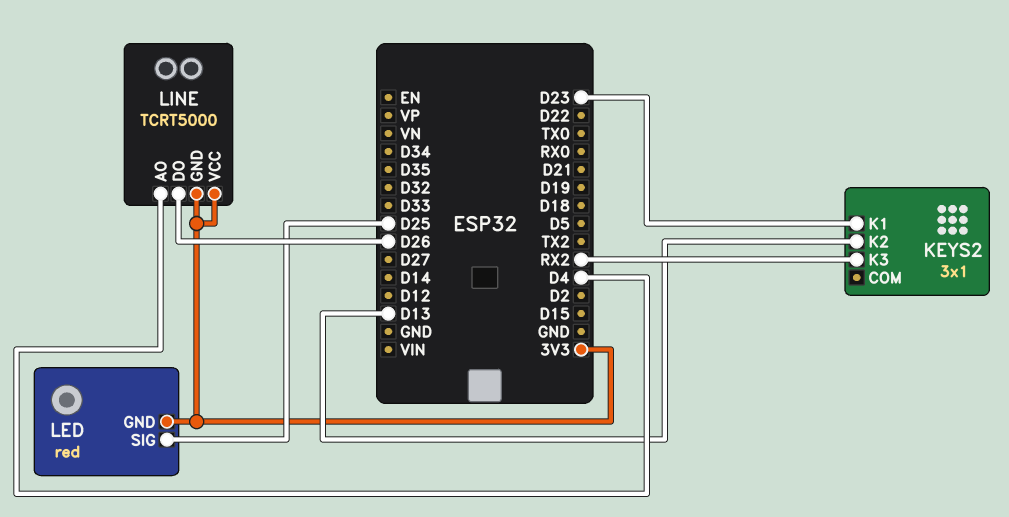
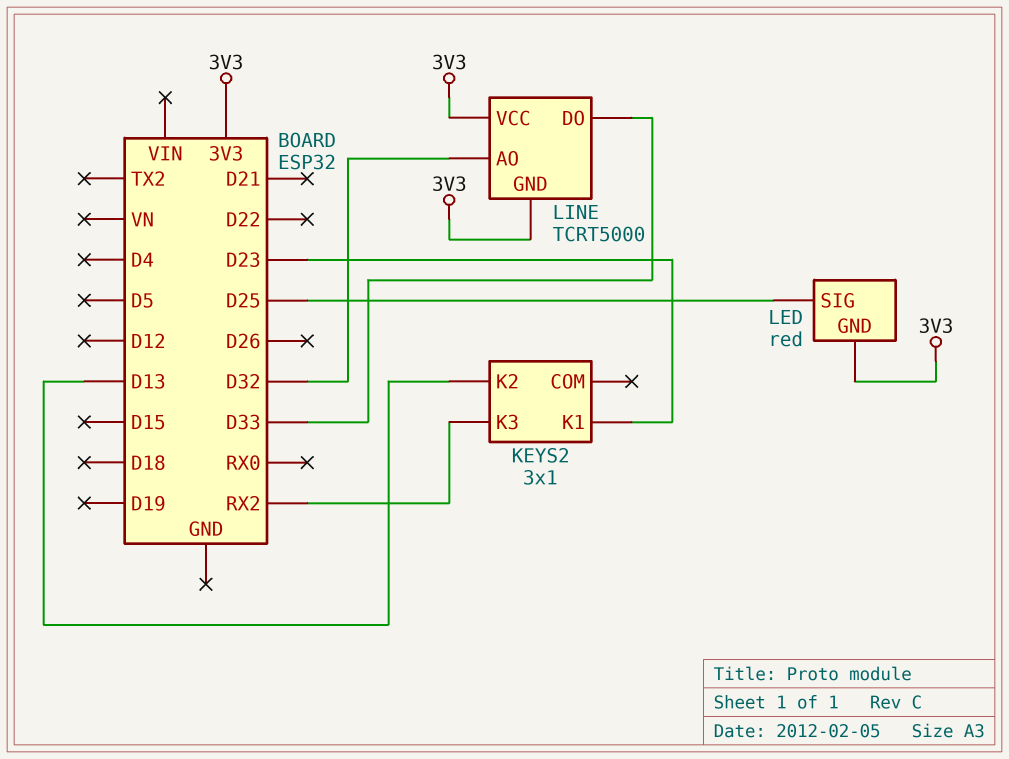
LINE pin AO: D4 -> D32
LINE pin DO: D26 -> D33

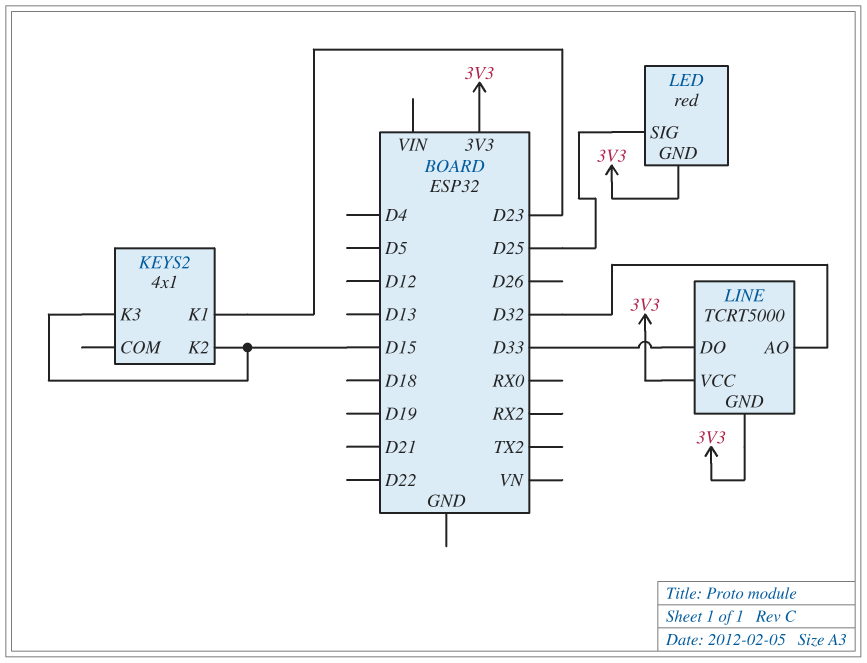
KEYS2: 3x1 -> 4x1
KEYS2 pin K2: D13 -> D15
KEYS2 pin K3: RX2 -> D15

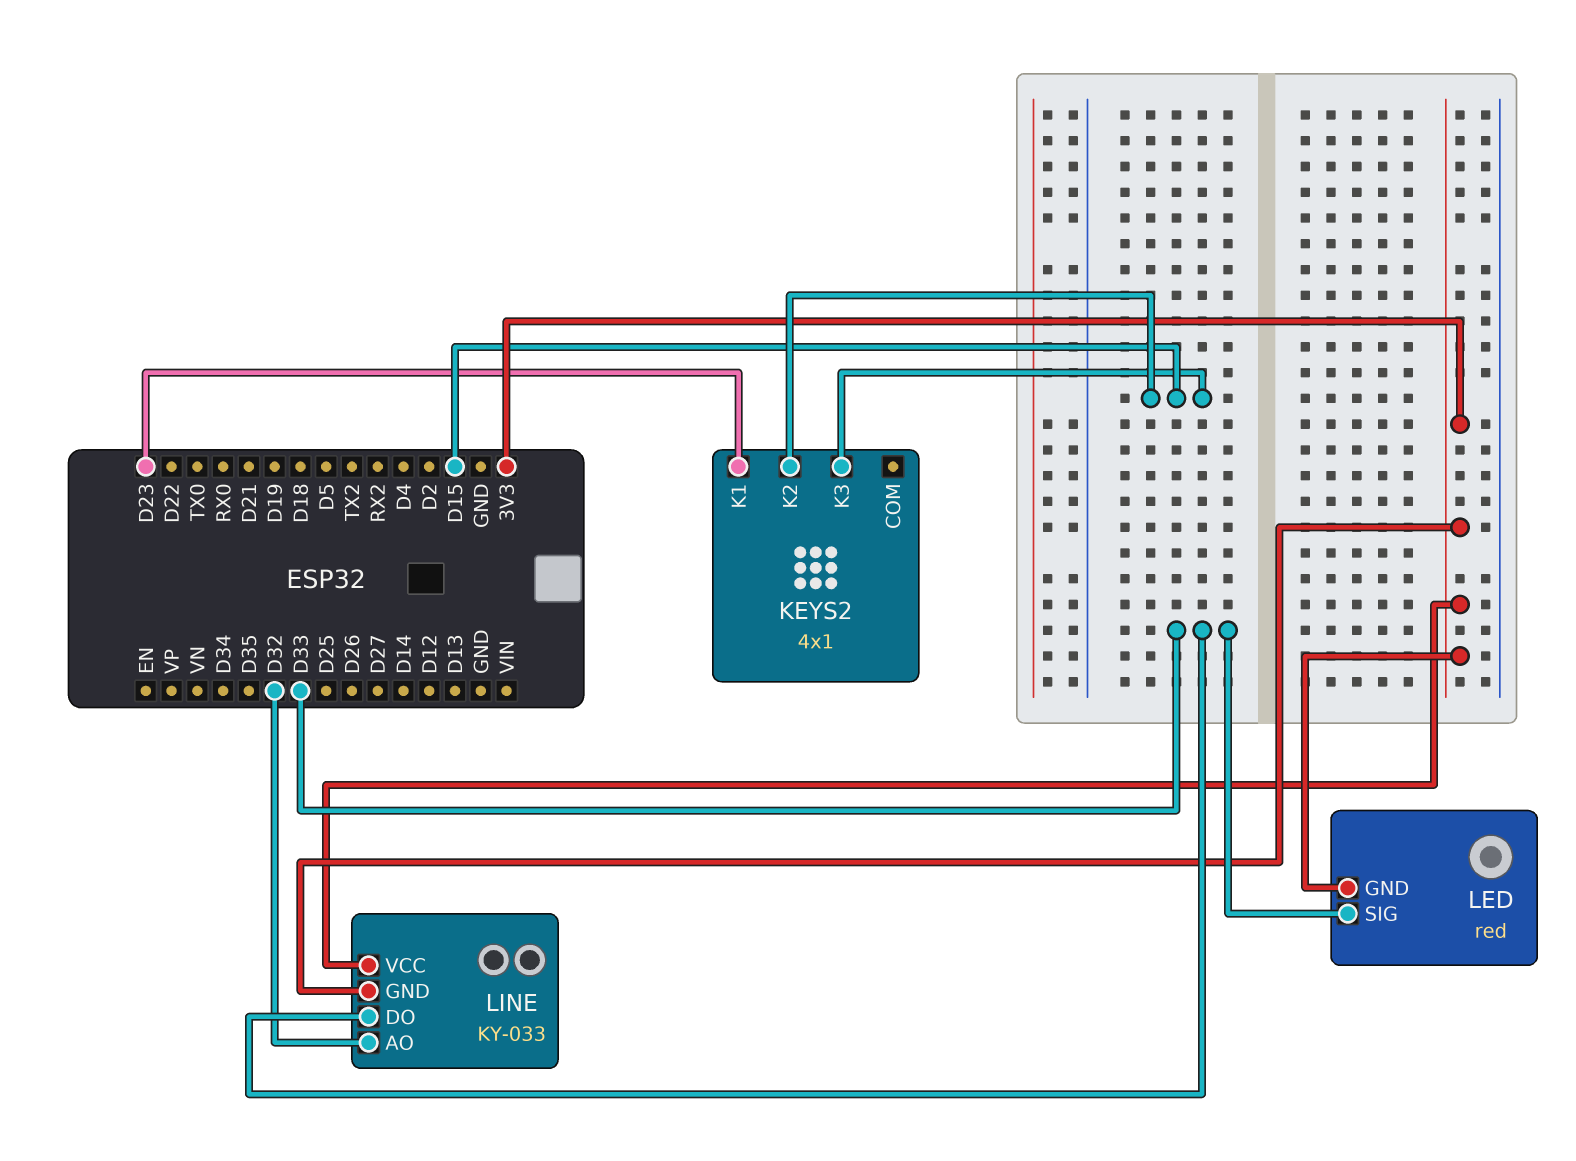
LED pin SIG: D25 -> D33
LINE: TCRT5000 -> KY-033

